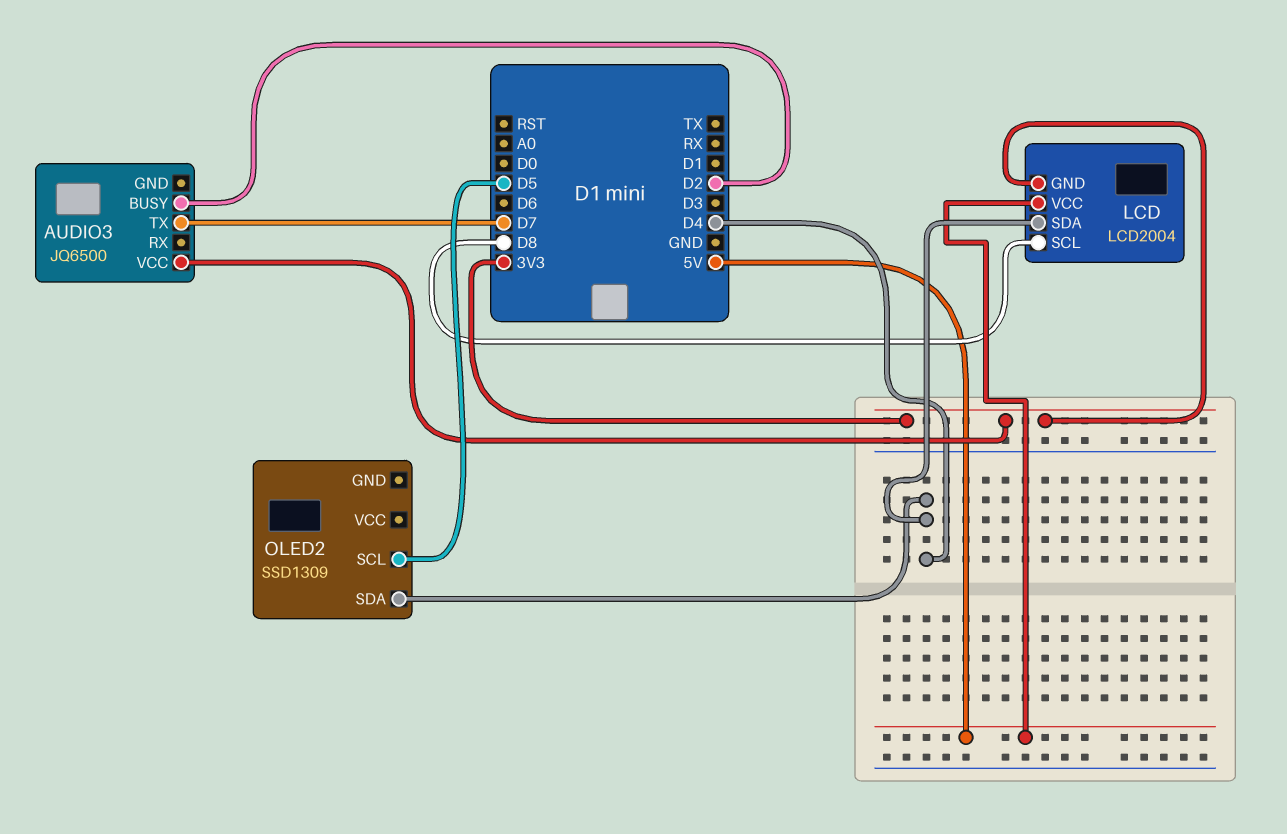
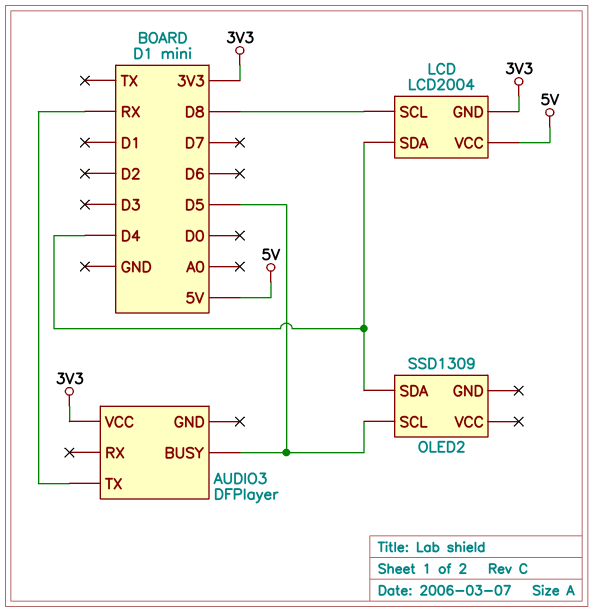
AUDIO3: JQ6500 -> DFPlayer
AUDIO3 pin BUSY: D2 -> D5
AUDIO3 pin TX: D7 -> RX

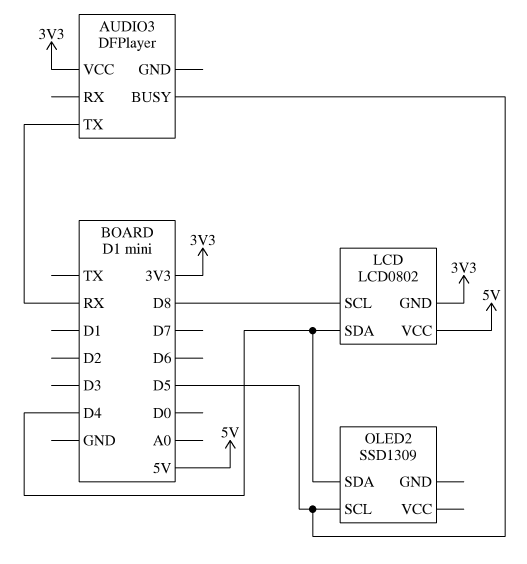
LCD: LCD2004 -> LCD0802

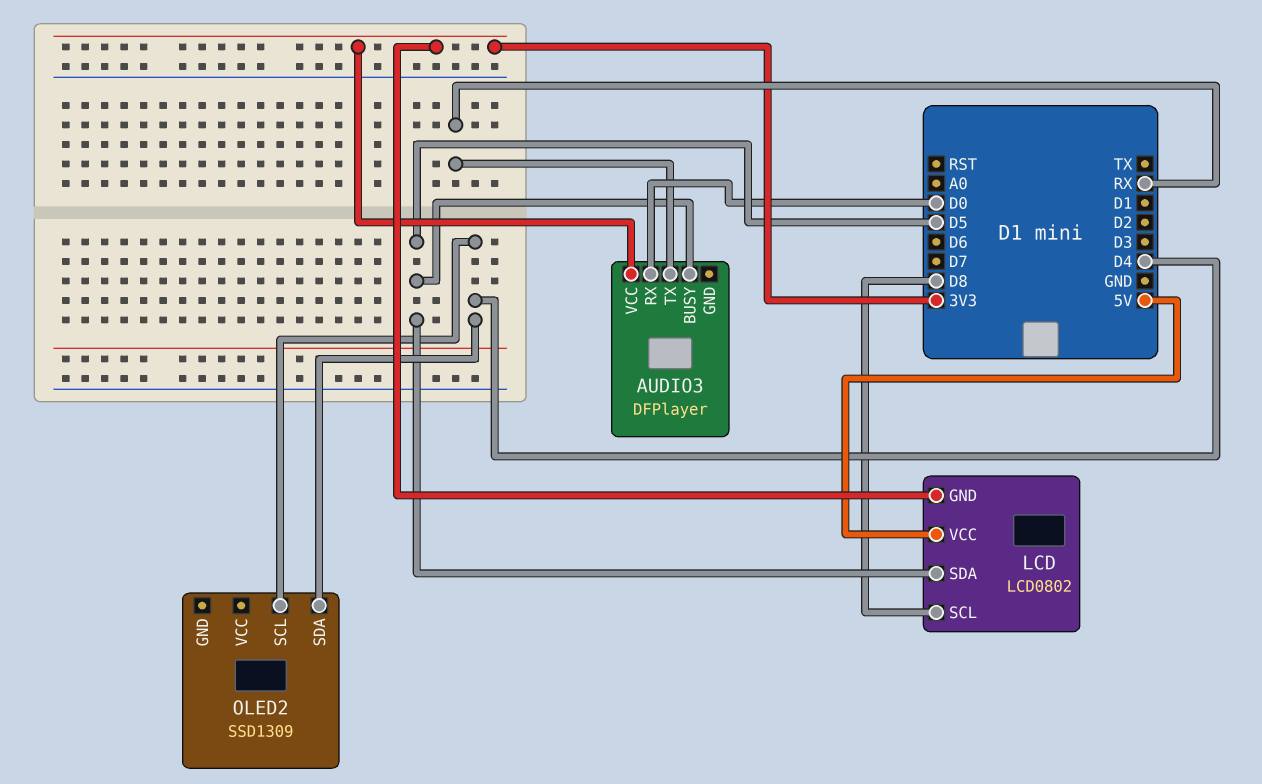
AUDIO3 pin RX: none -> D0
LCD pin SDA: D4 -> D5
OLED2 pin SCL: D5 -> D4

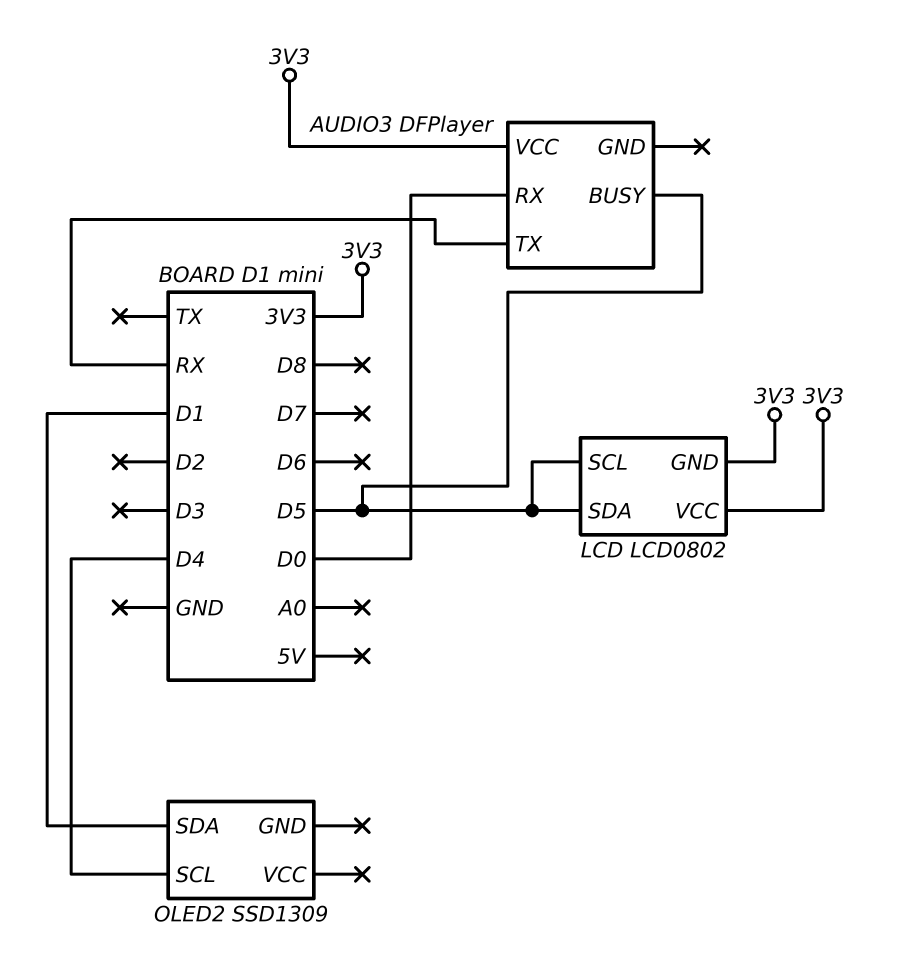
LCD pin SCL: D8 -> D5
LCD pin VCC: 5V -> 3V3
OLED2 pin SDA: D4 -> D1

